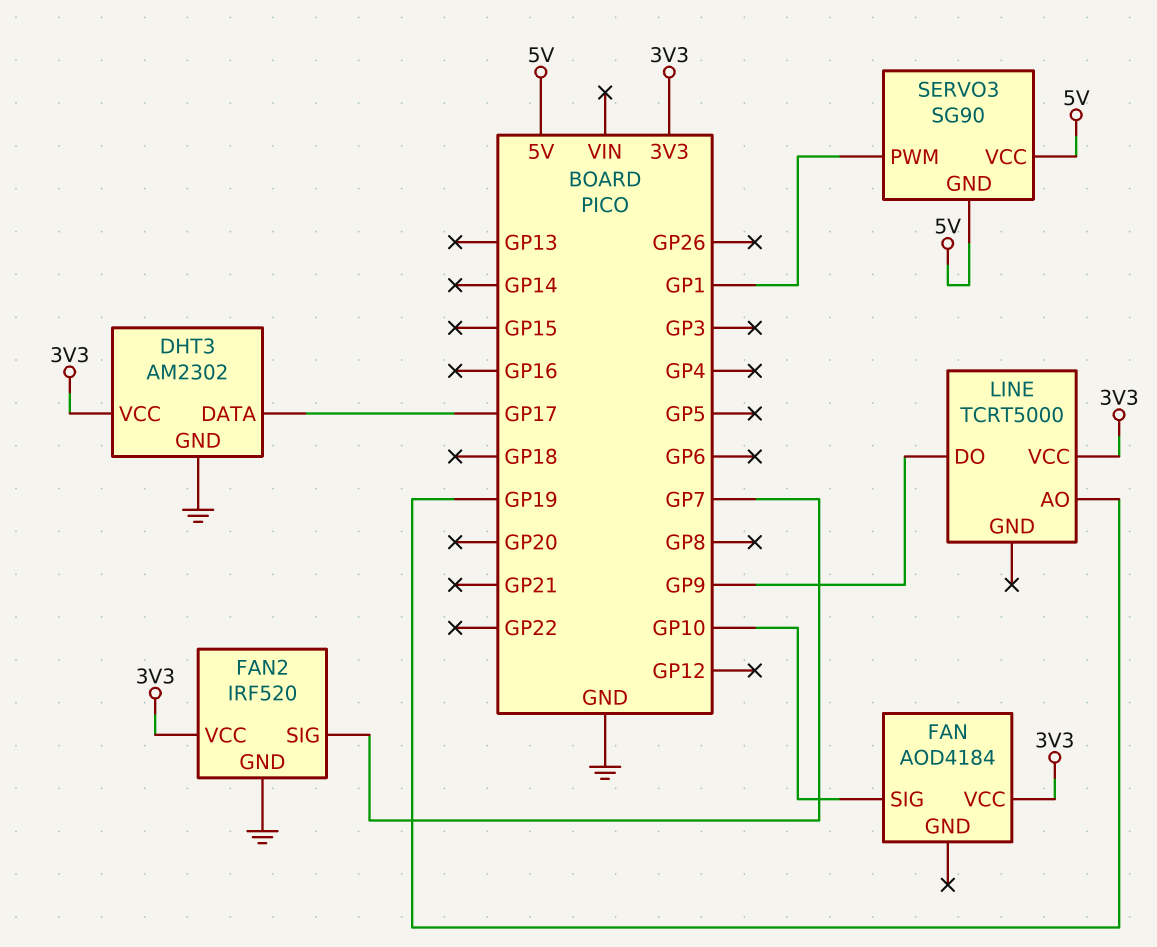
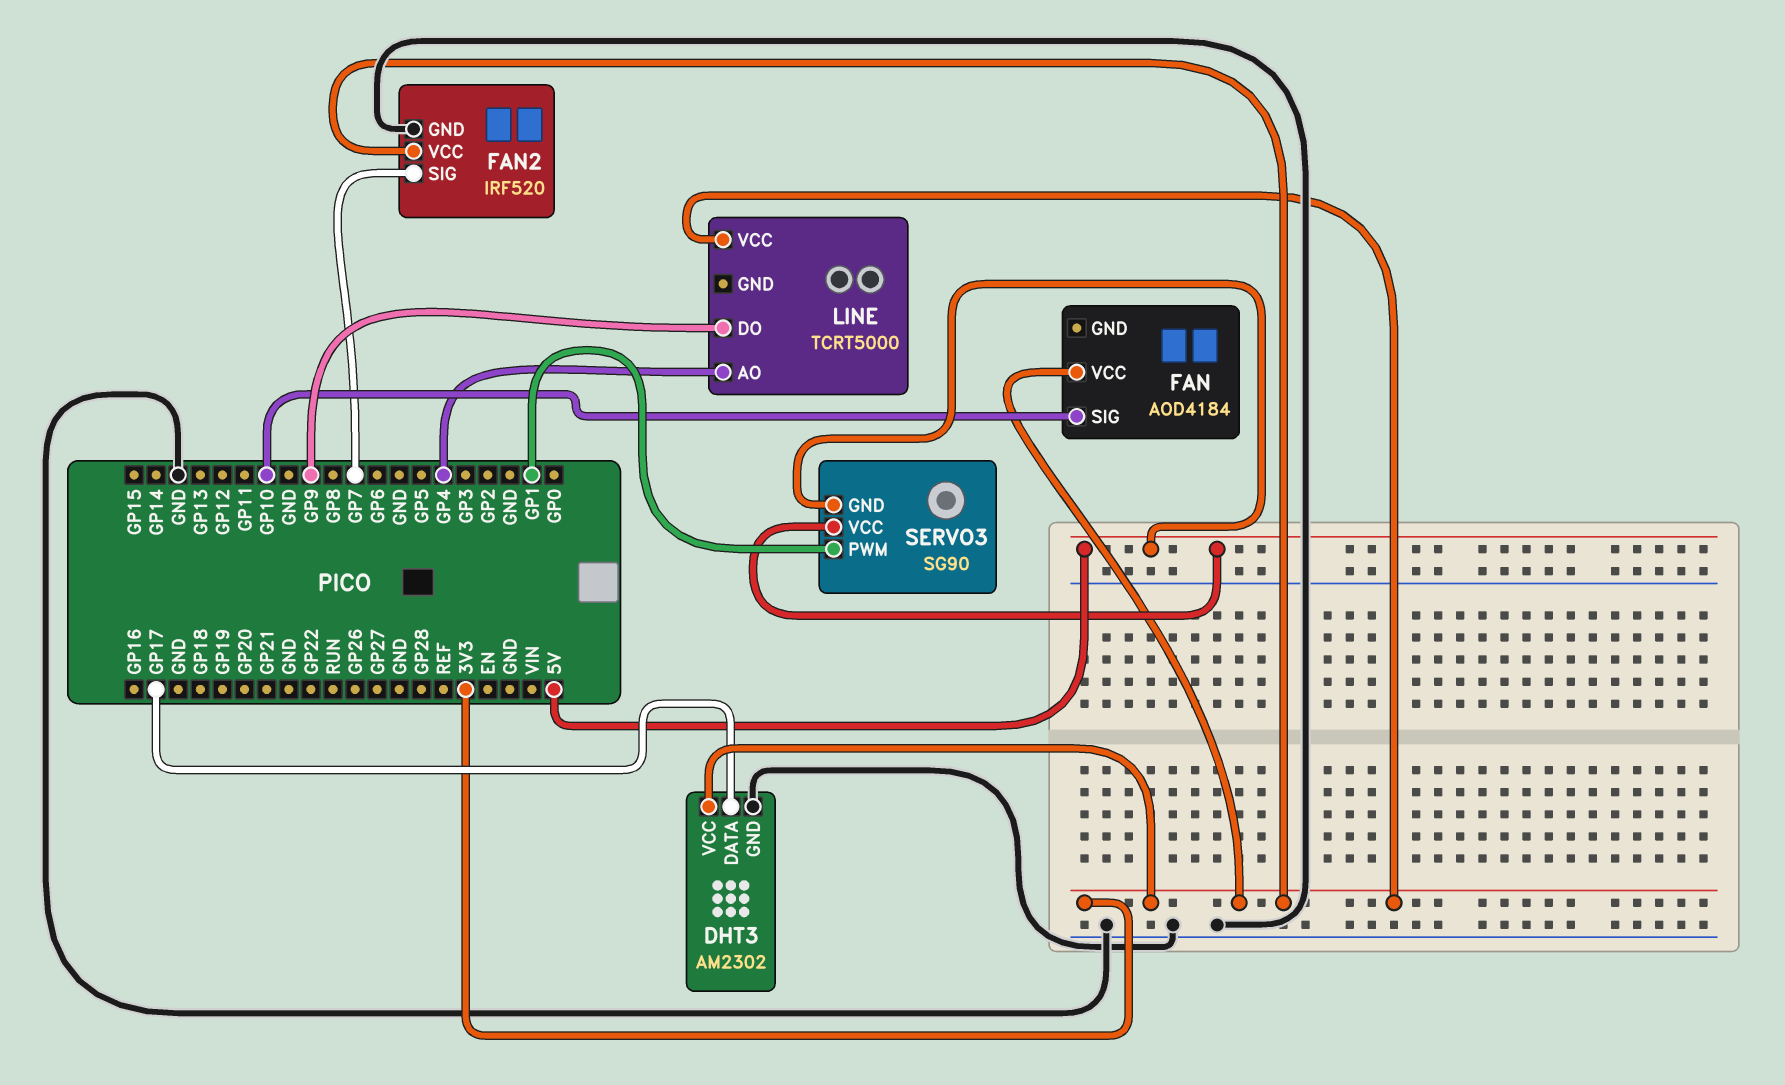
LINE pin AO: GP19 -> GP4

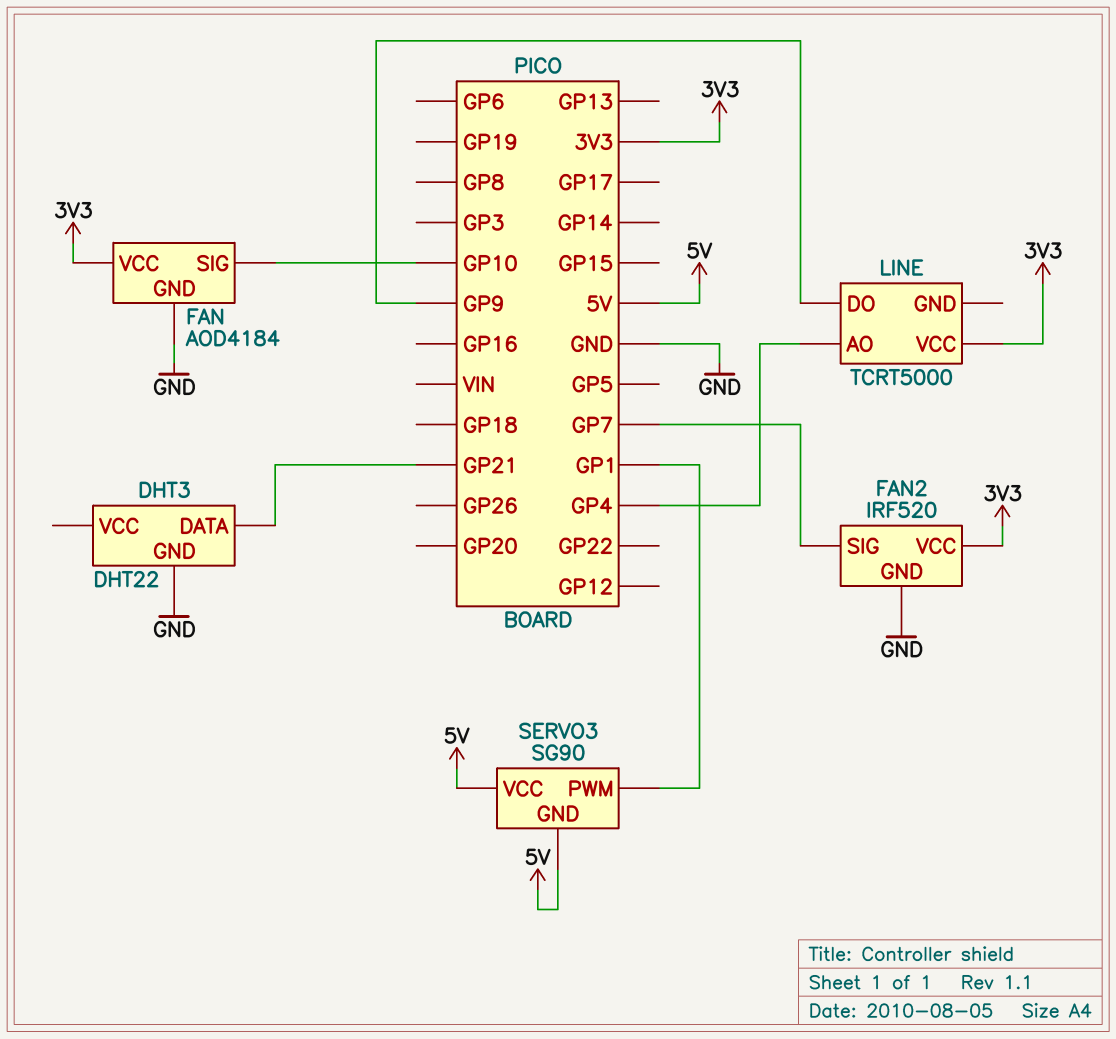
DHT3: AM2302 -> DHT22
DHT3 pin DATA: GP17 -> GP21
DHT3 pin VCC: 3V3 -> none
FAN pin GND: none -> GND

